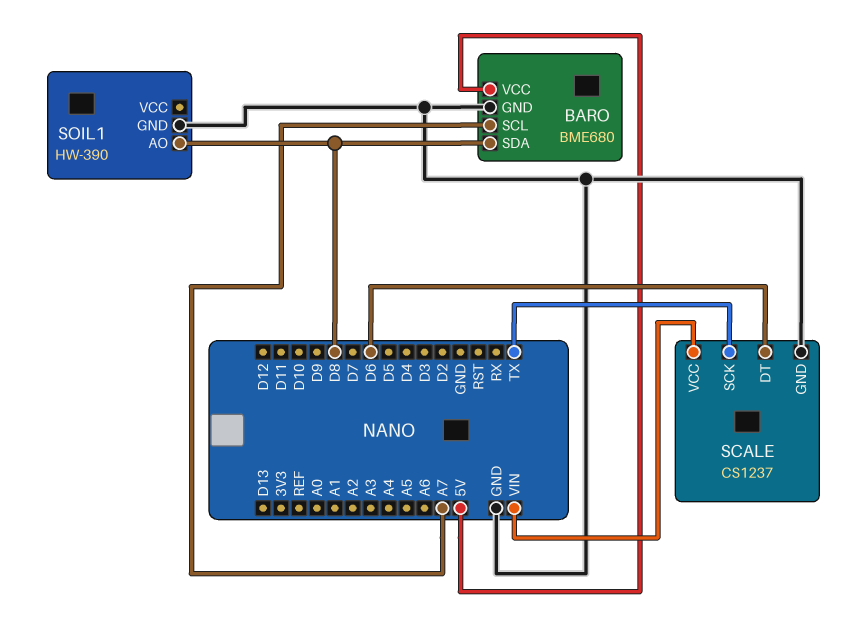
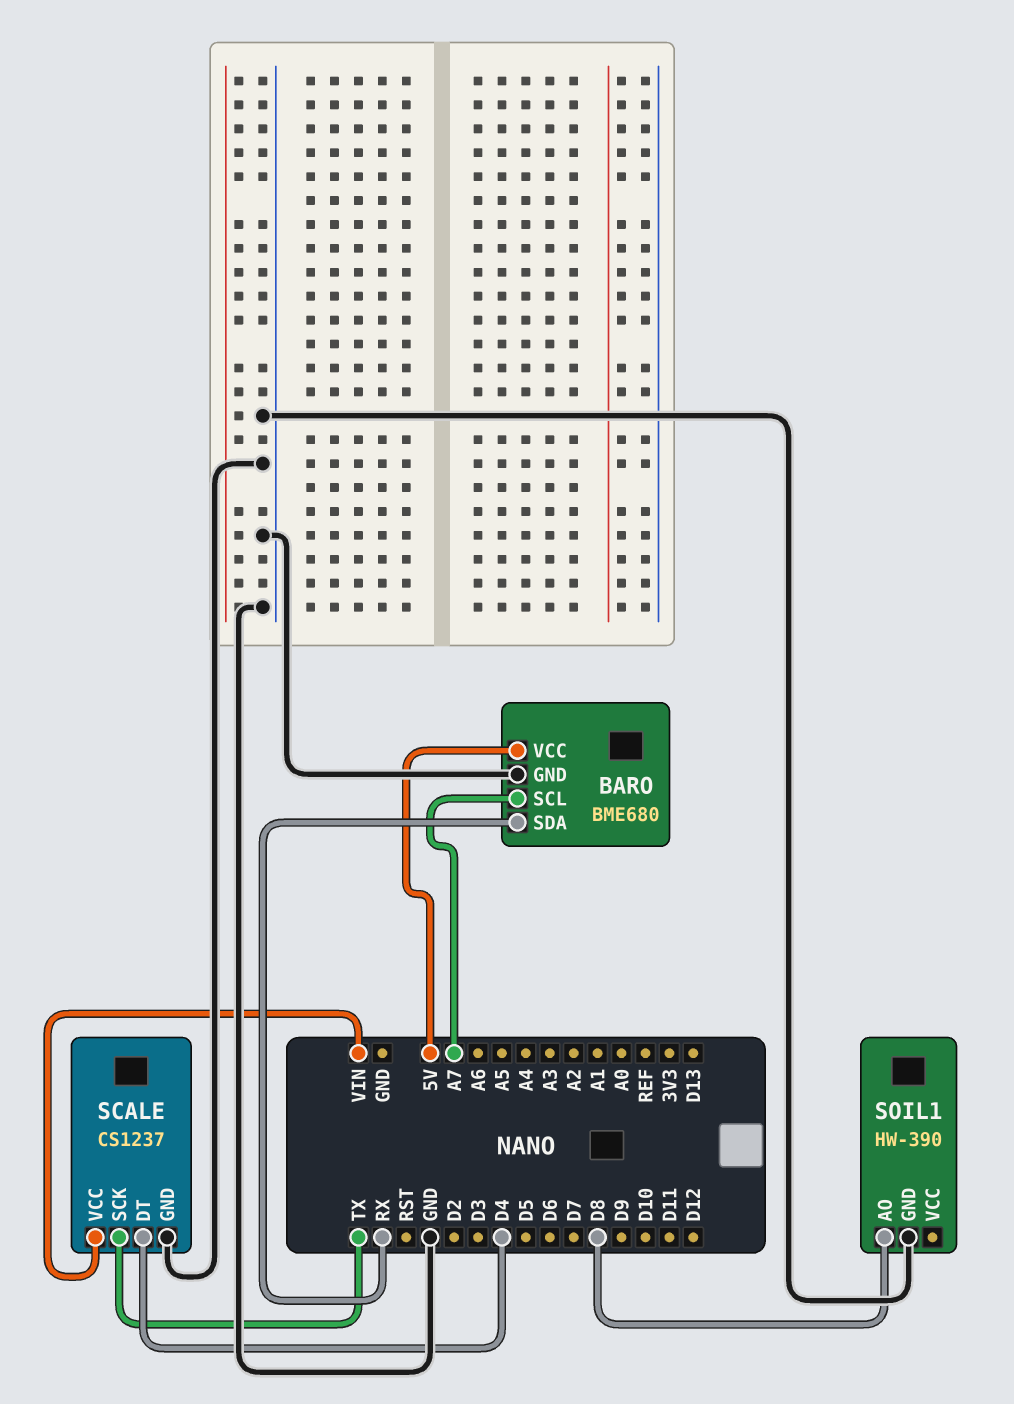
BARO pin SDA: D8 -> RX
SCALE pin DT: D6 -> D4

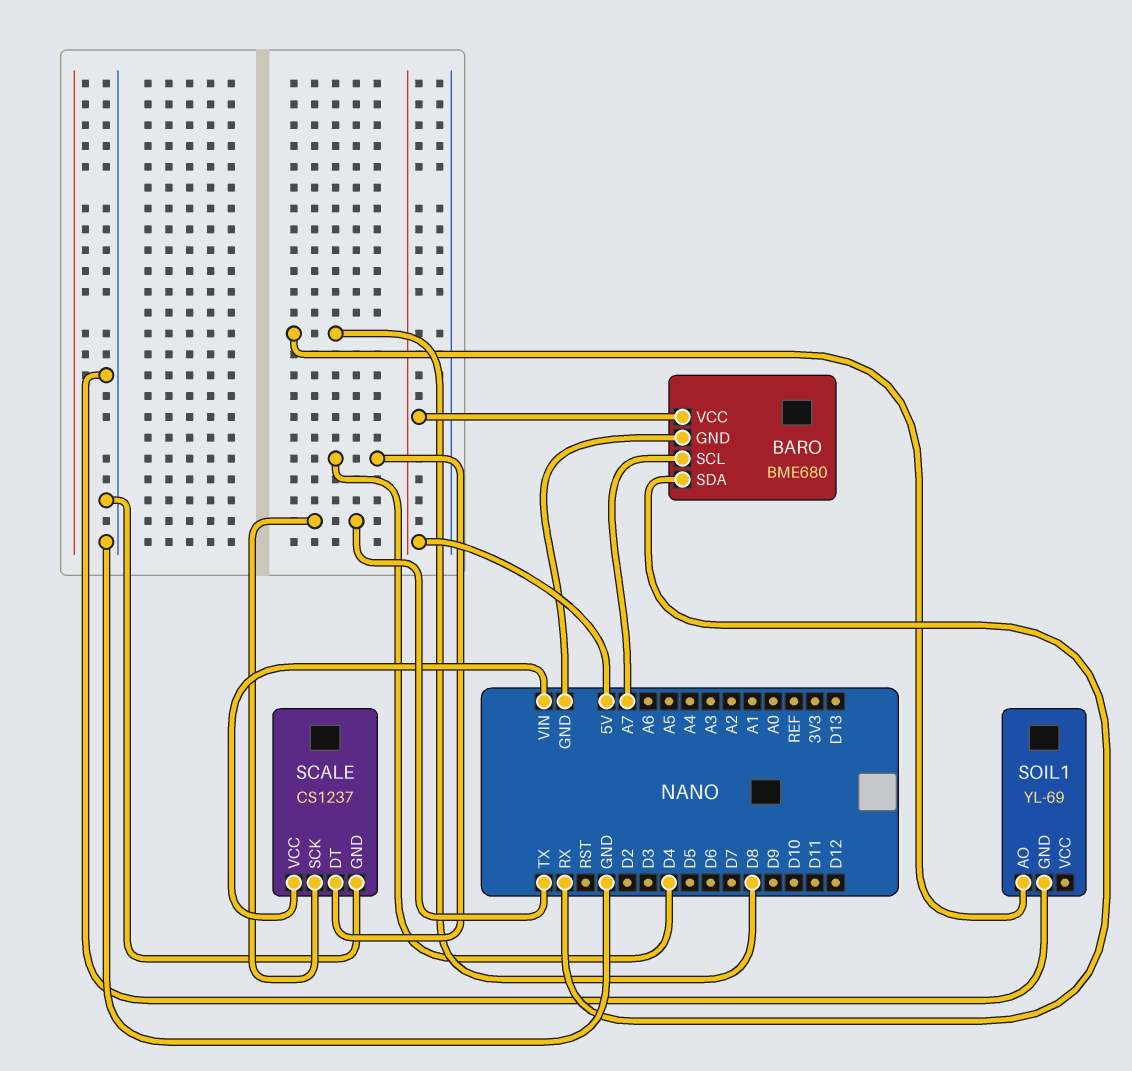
SOIL1: HW-390 -> YL-69

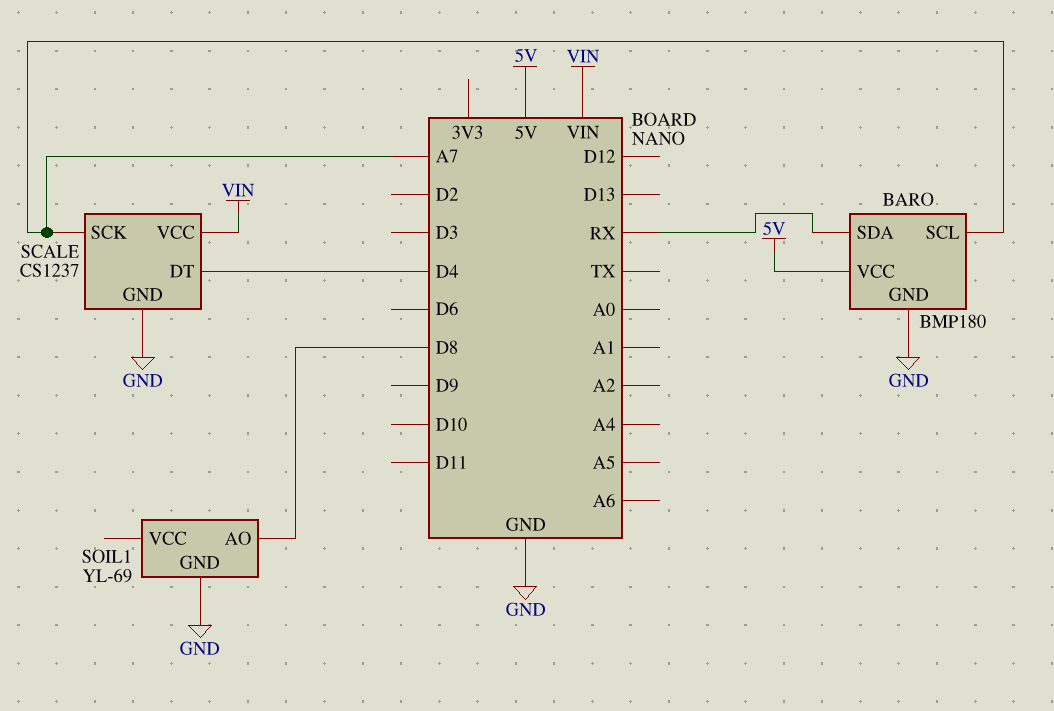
BARO: BME680 -> BMP180
SCALE pin SCK: TX -> A7

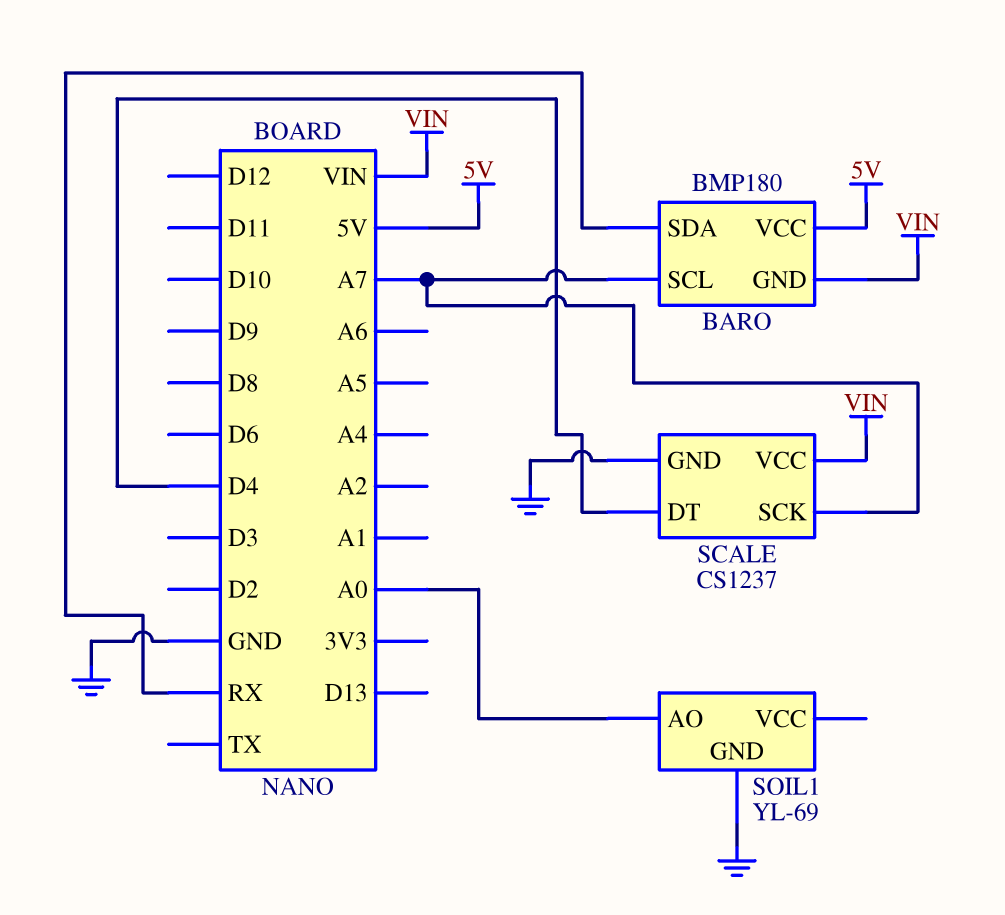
BARO pin GND: GND -> VIN
SOIL1 pin AO: D8 -> A0

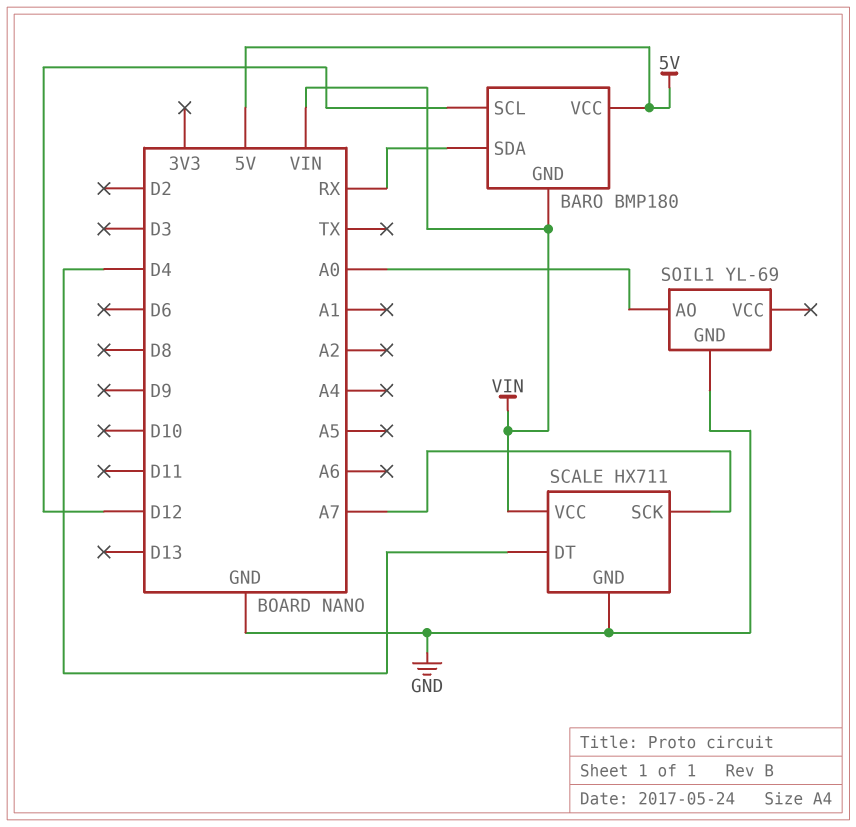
BARO pin SCL: A7 -> D12
SCALE: CS1237 -> HX711

